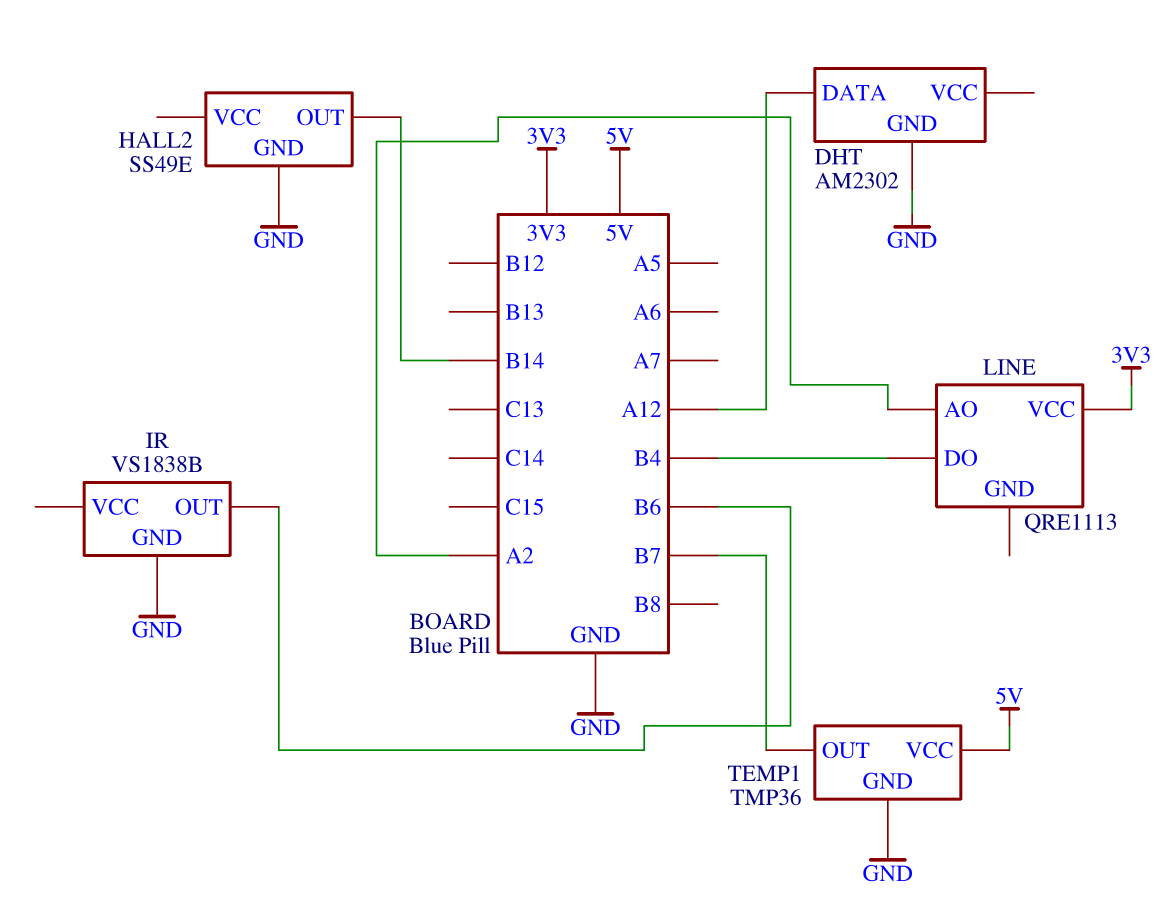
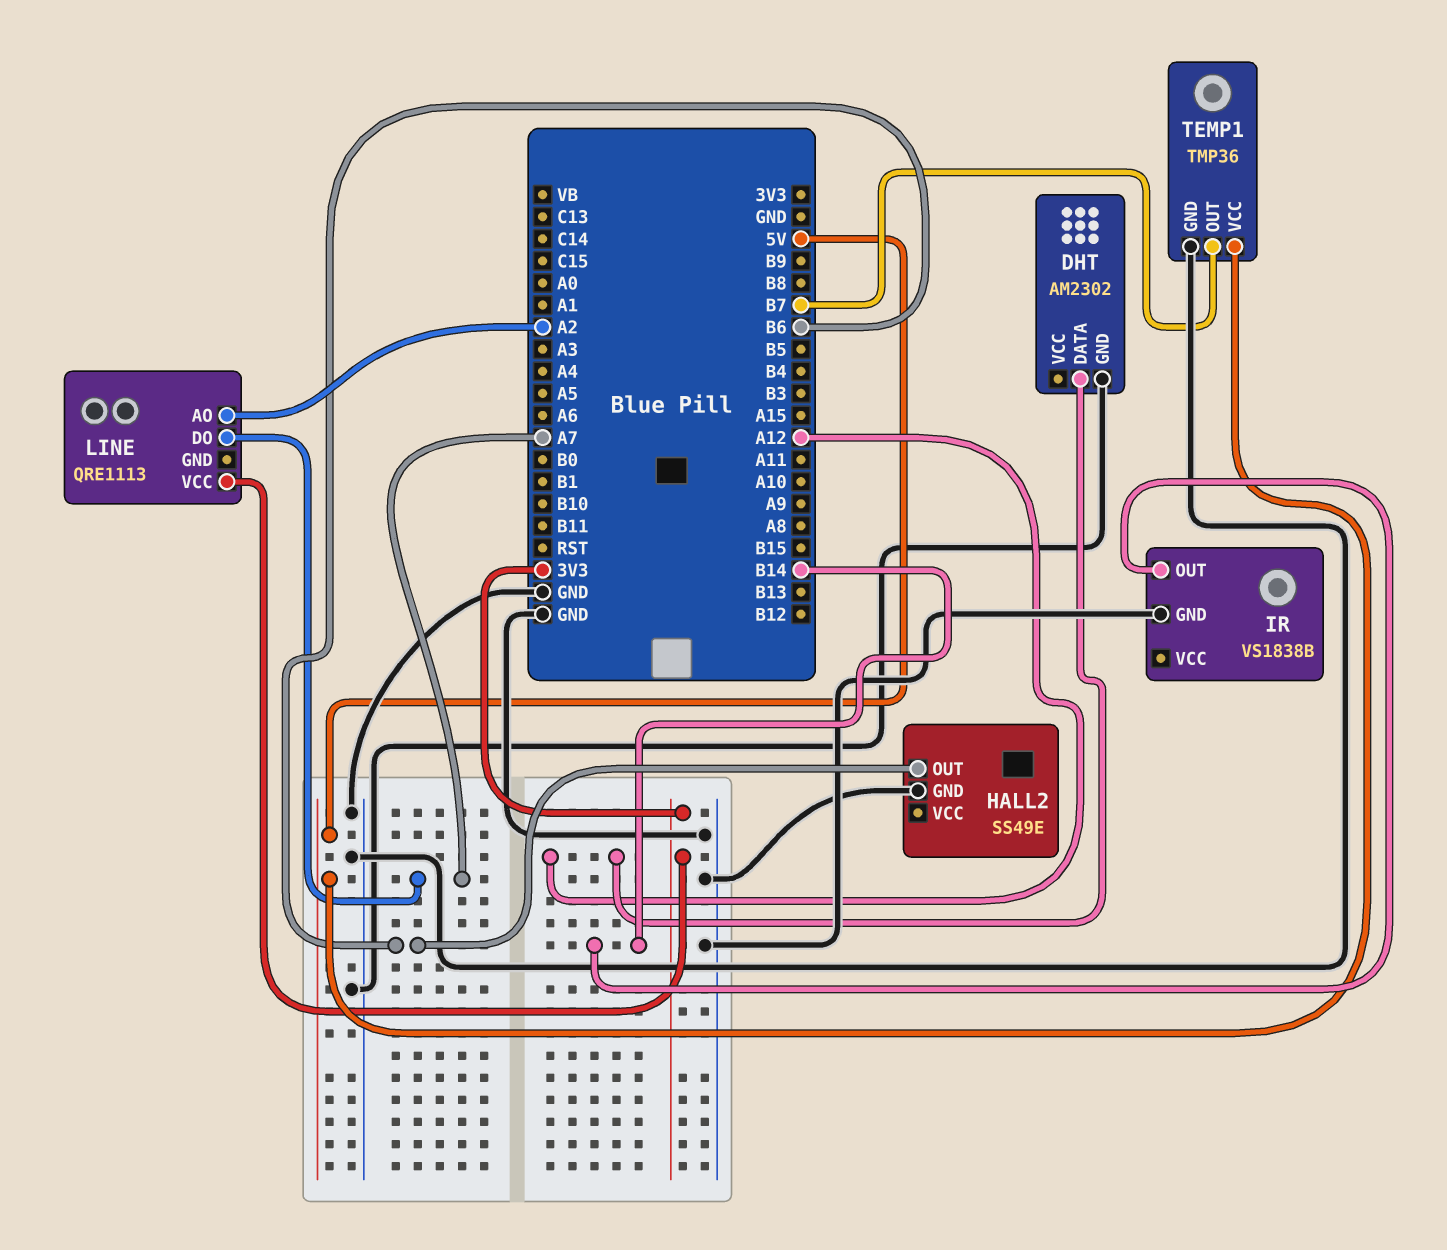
HALL2 pin OUT: B14 -> B6
IR pin OUT: B6 -> B14
LINE pin DO: B4 -> A7

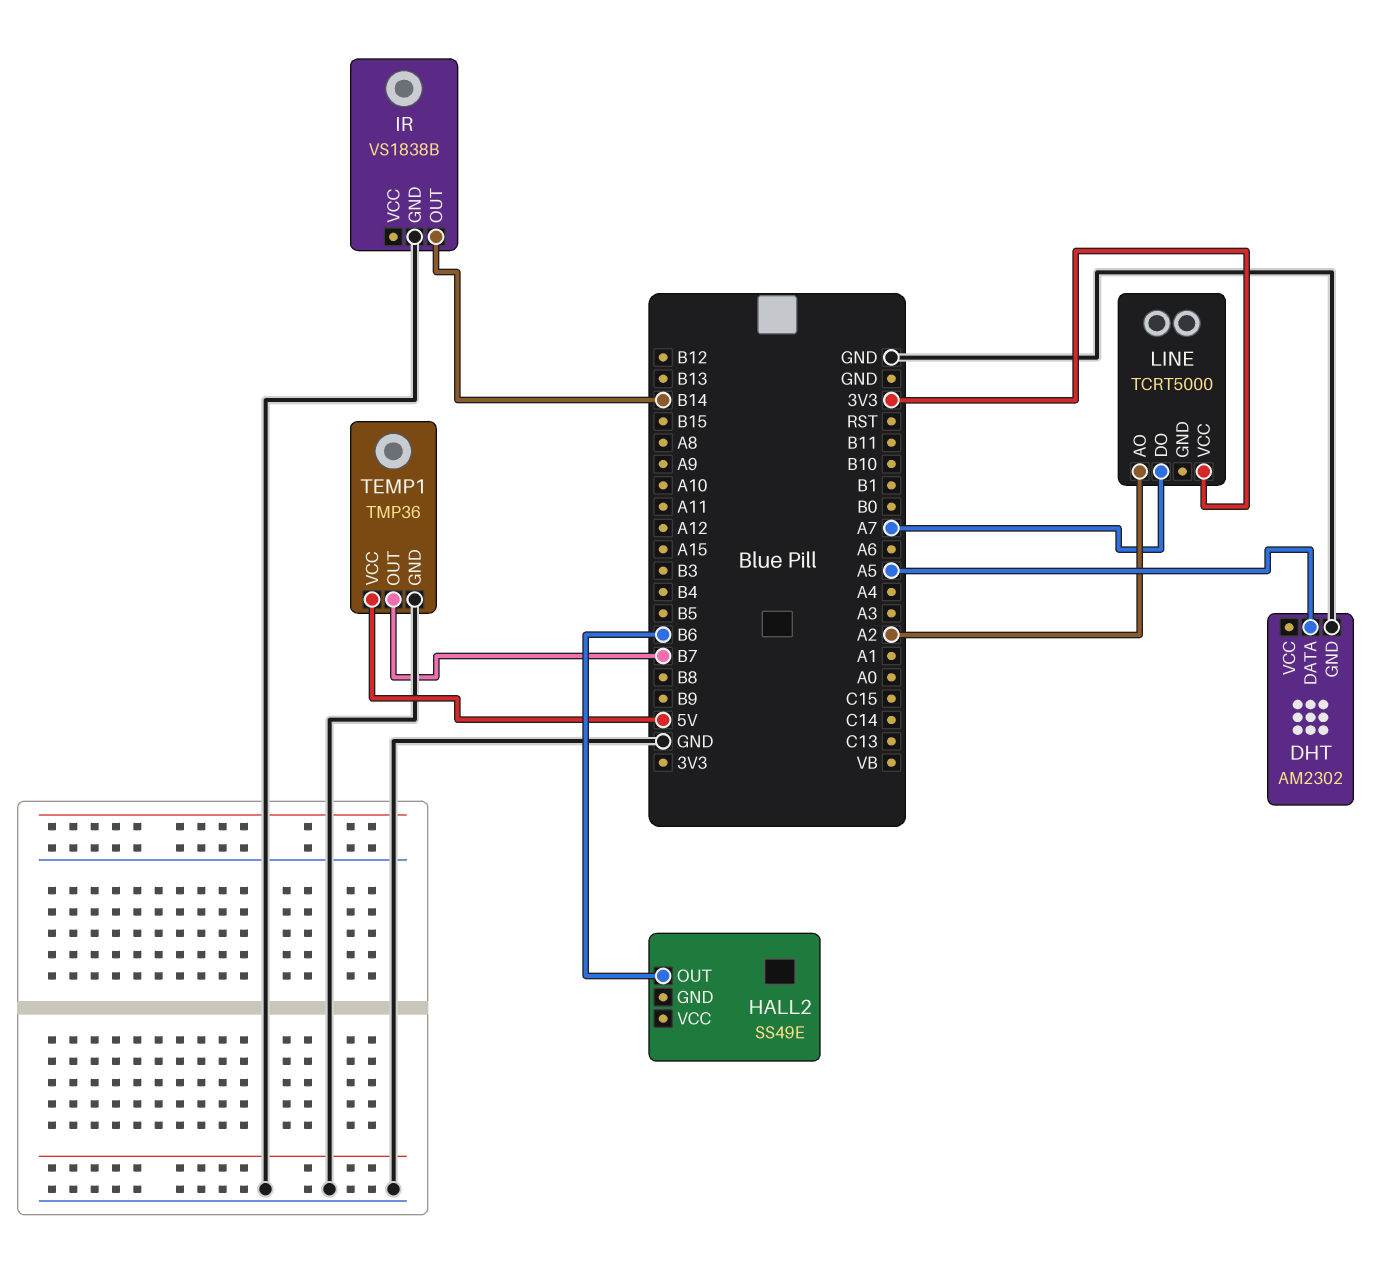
DHT pin DATA: A12 -> A5
HALL2 pin GND: GND -> none
LINE: QRE1113 -> TCRT5000

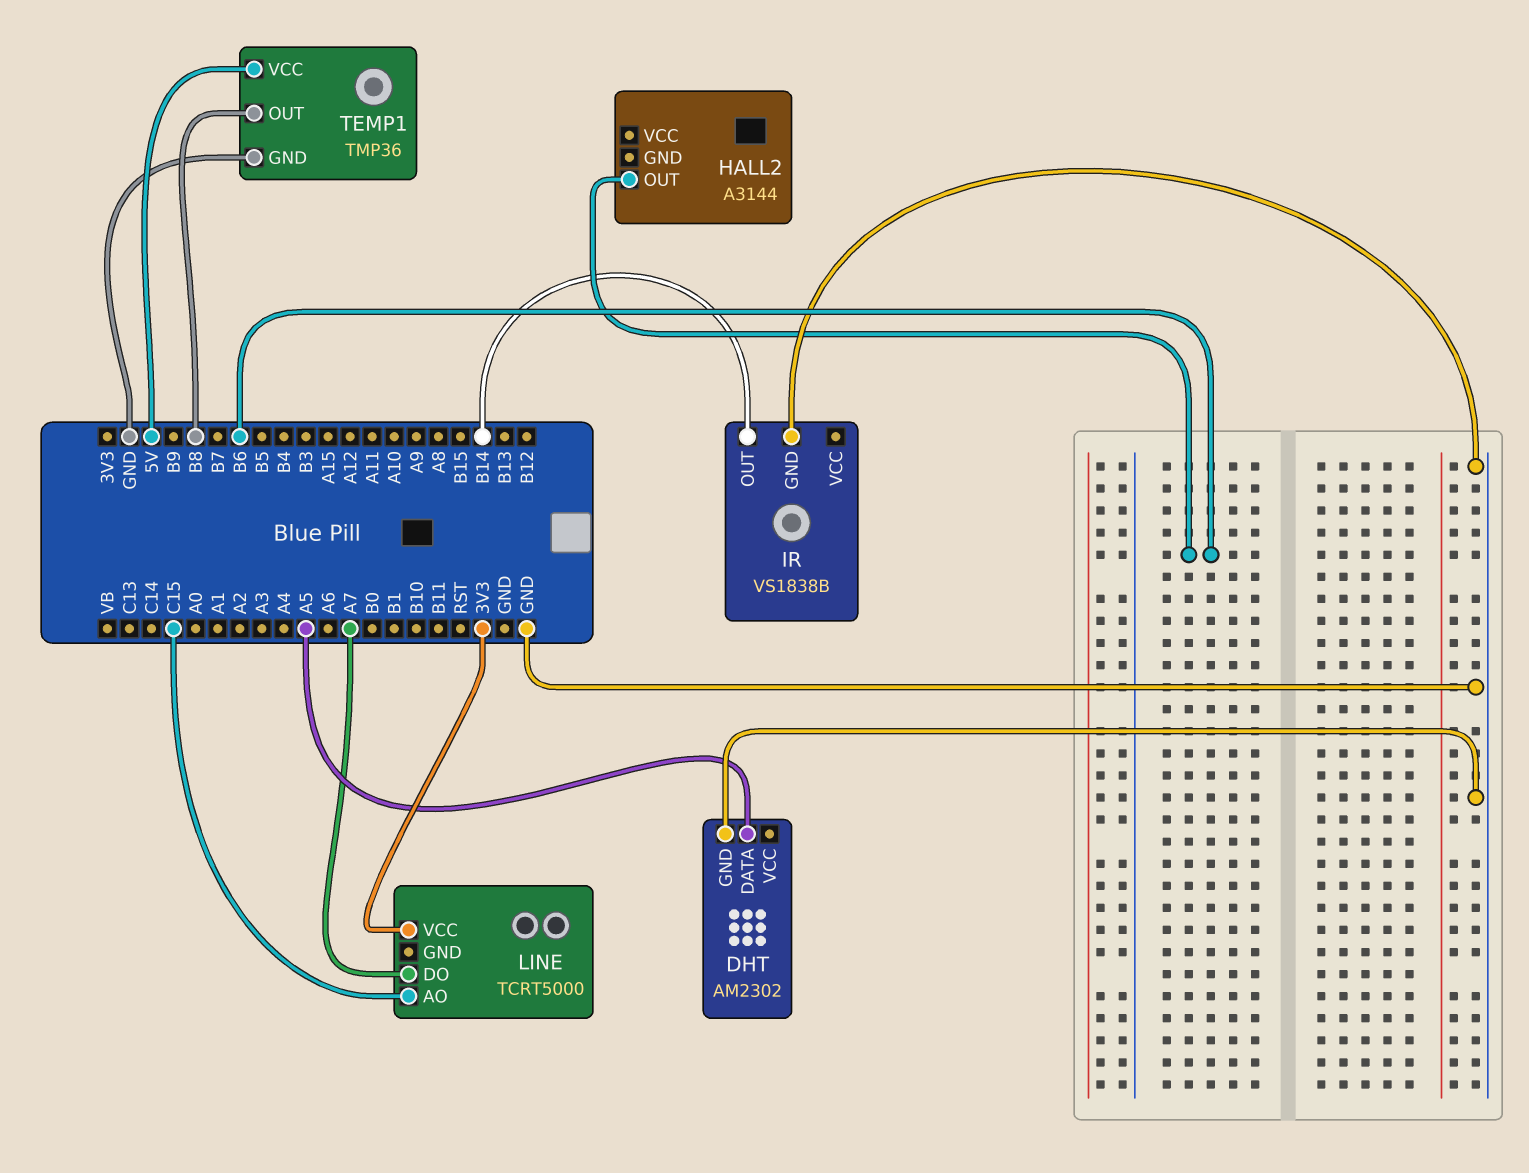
HALL2: SS49E -> A3144
LINE pin AO: A2 -> C15
TEMP1 pin OUT: B7 -> B8

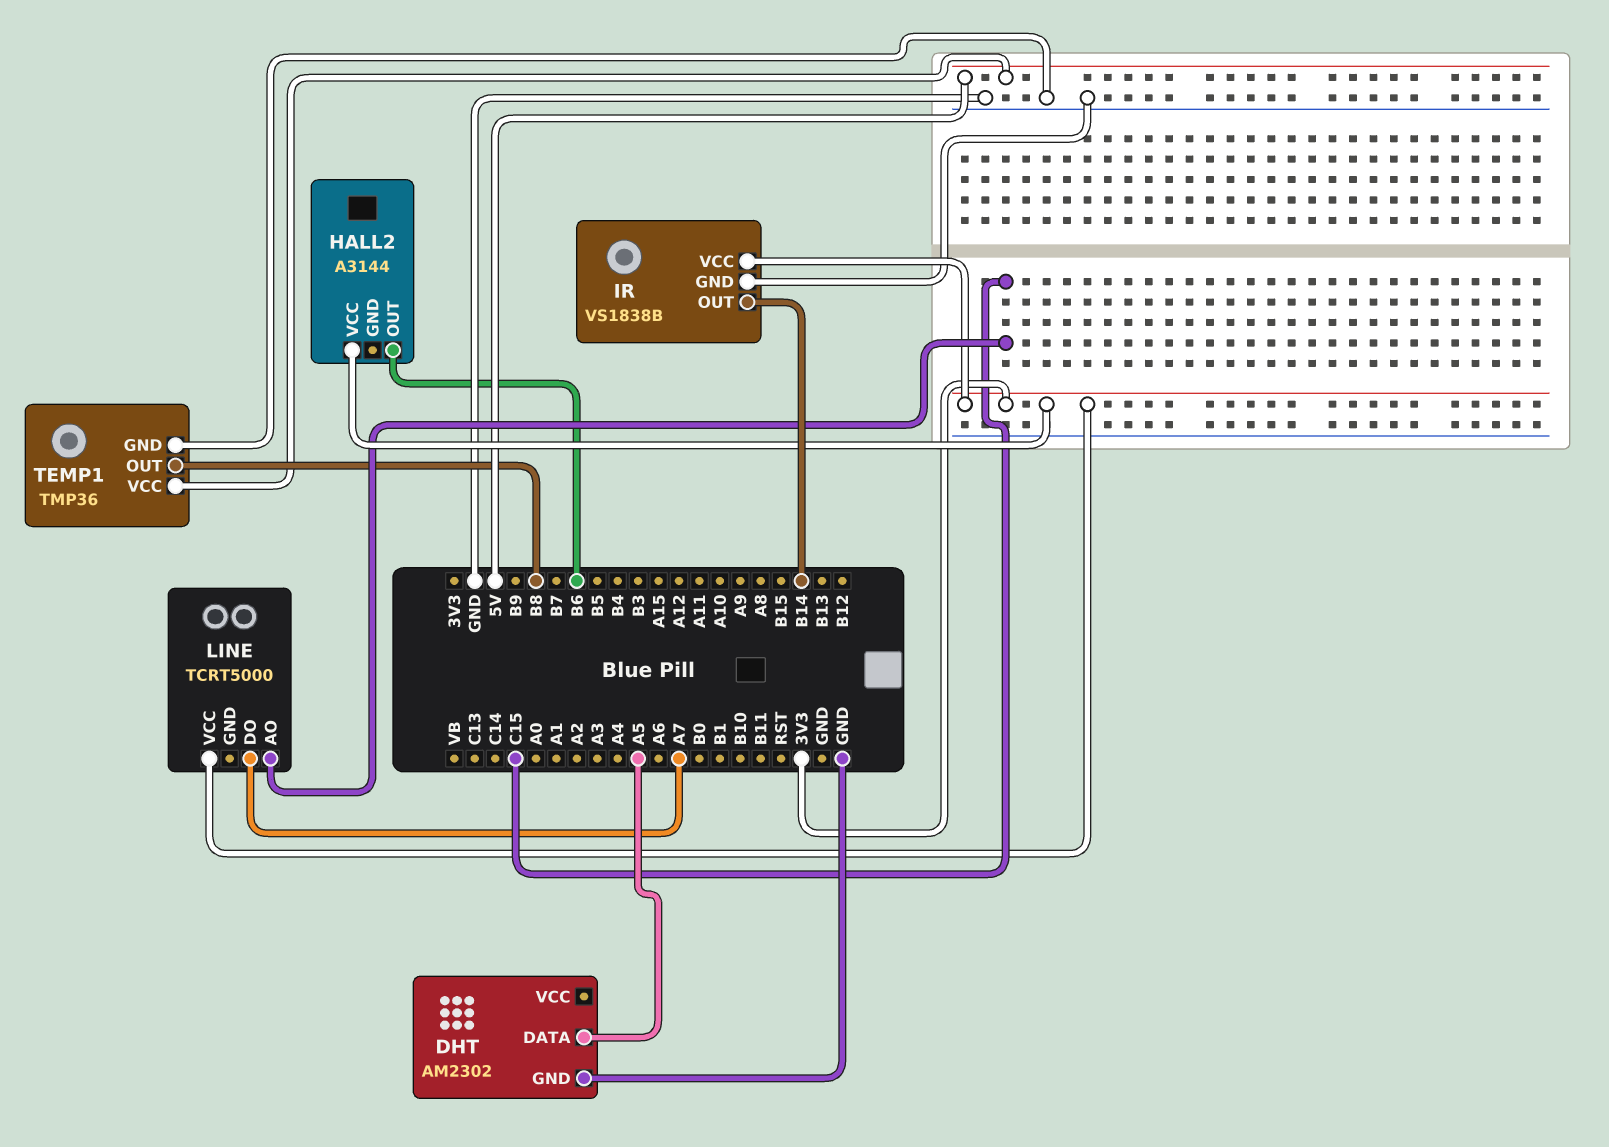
HALL2 pin VCC: none -> 3V3
IR pin VCC: none -> 3V3

